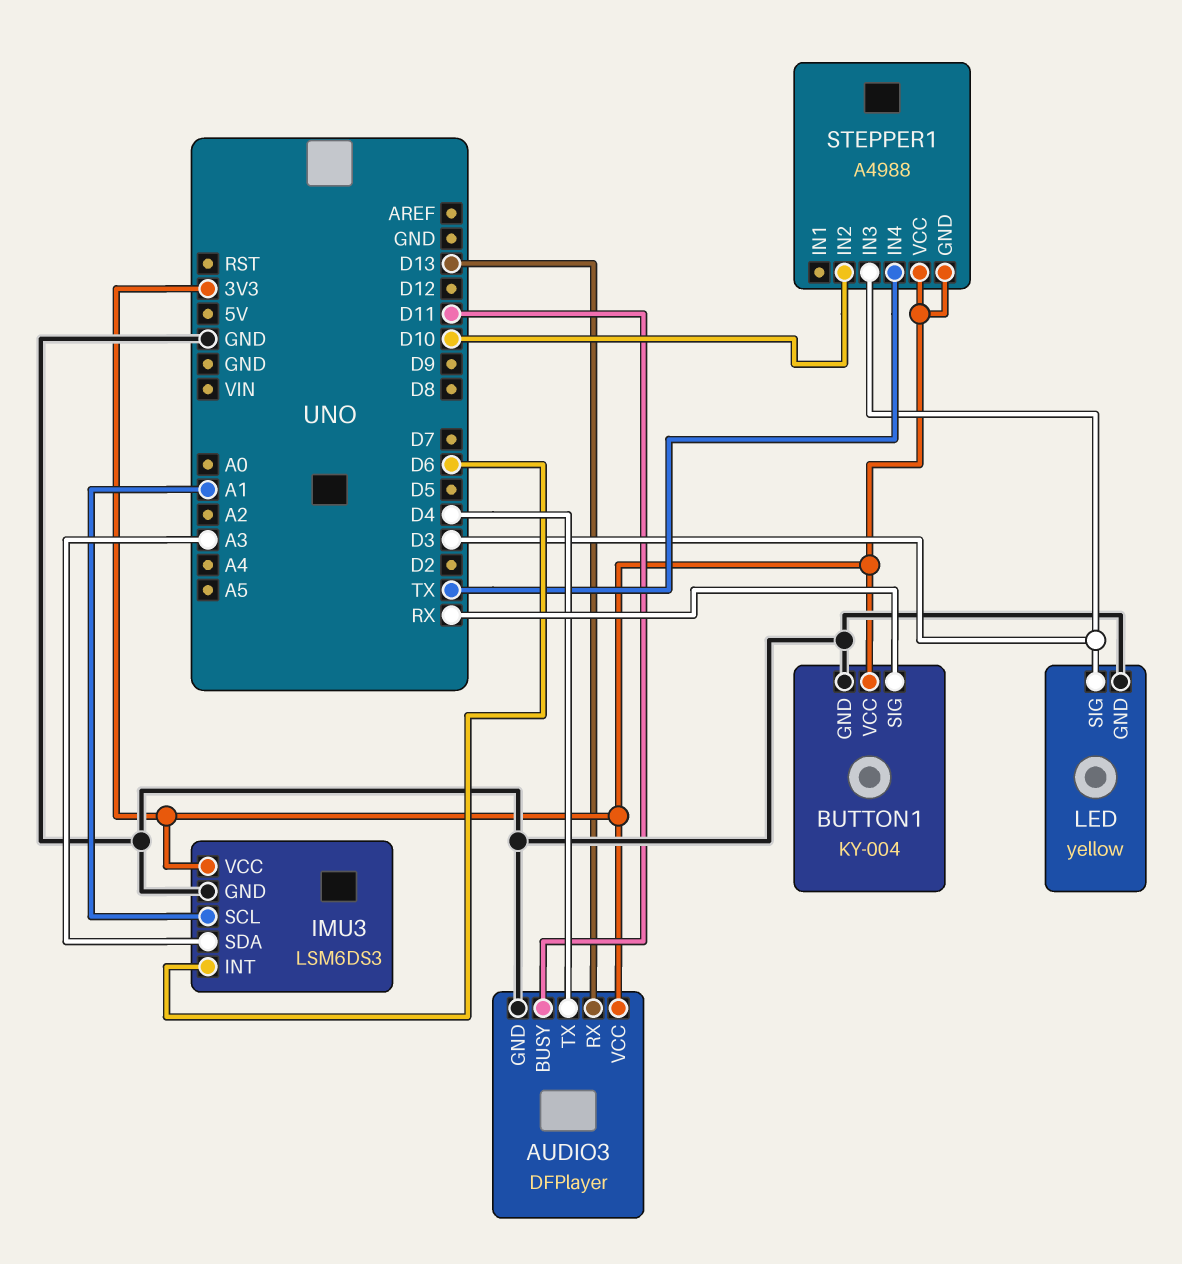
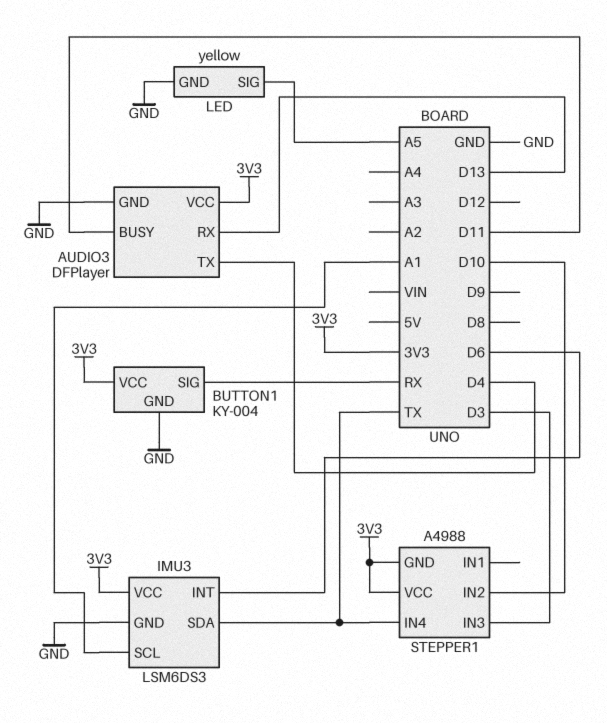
IMU3 pin SDA: A3 -> TX
LED pin SIG: D3 -> A5

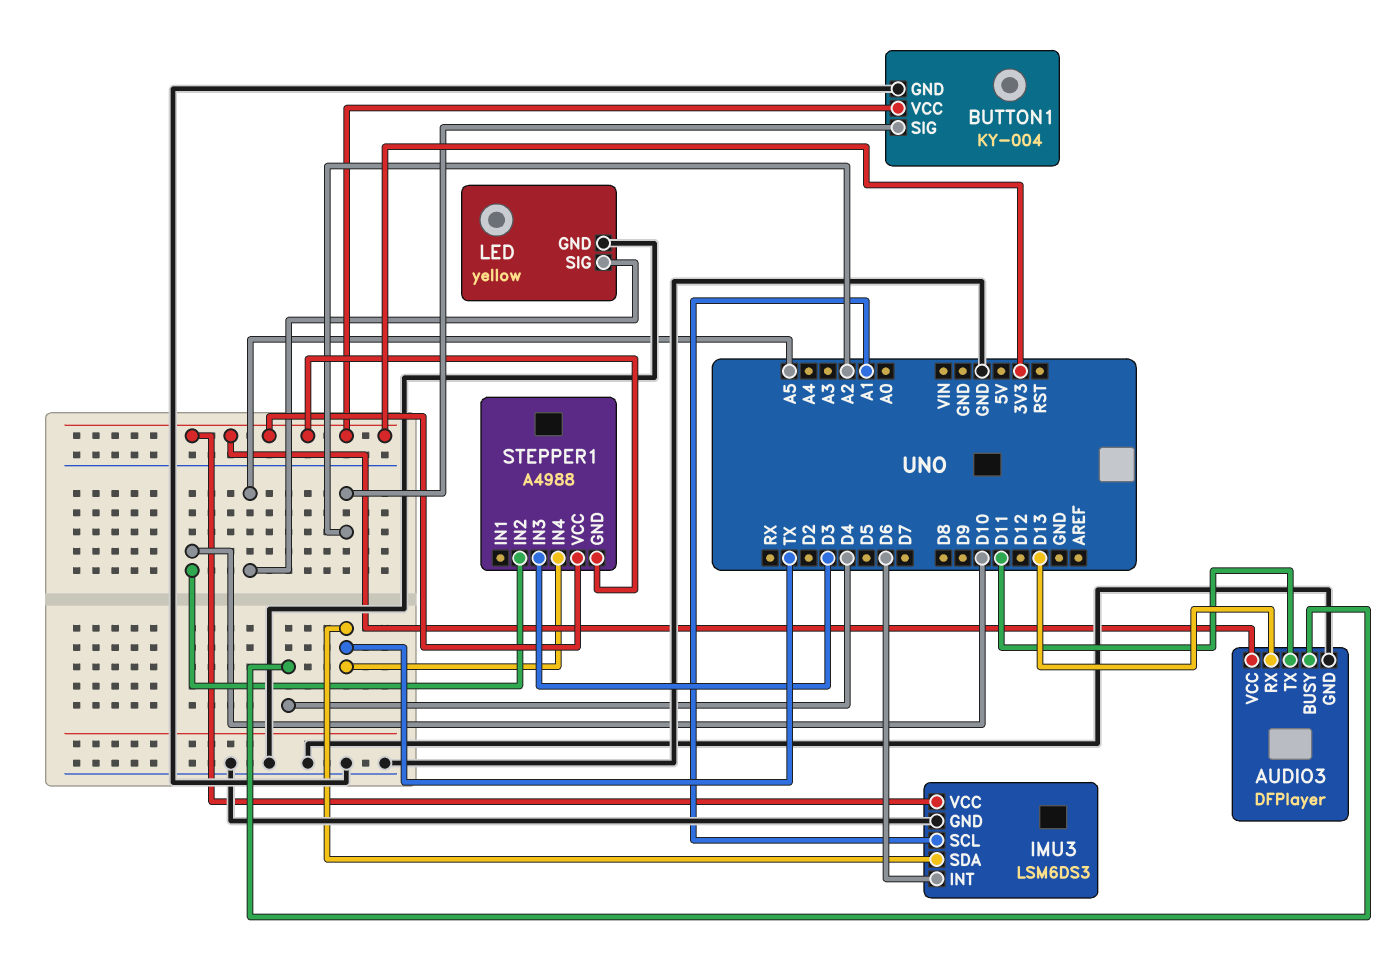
AUDIO3 pin BUSY: D11 -> D4
AUDIO3 pin TX: D4 -> D11
BUTTON1 pin SIG: RX -> A2

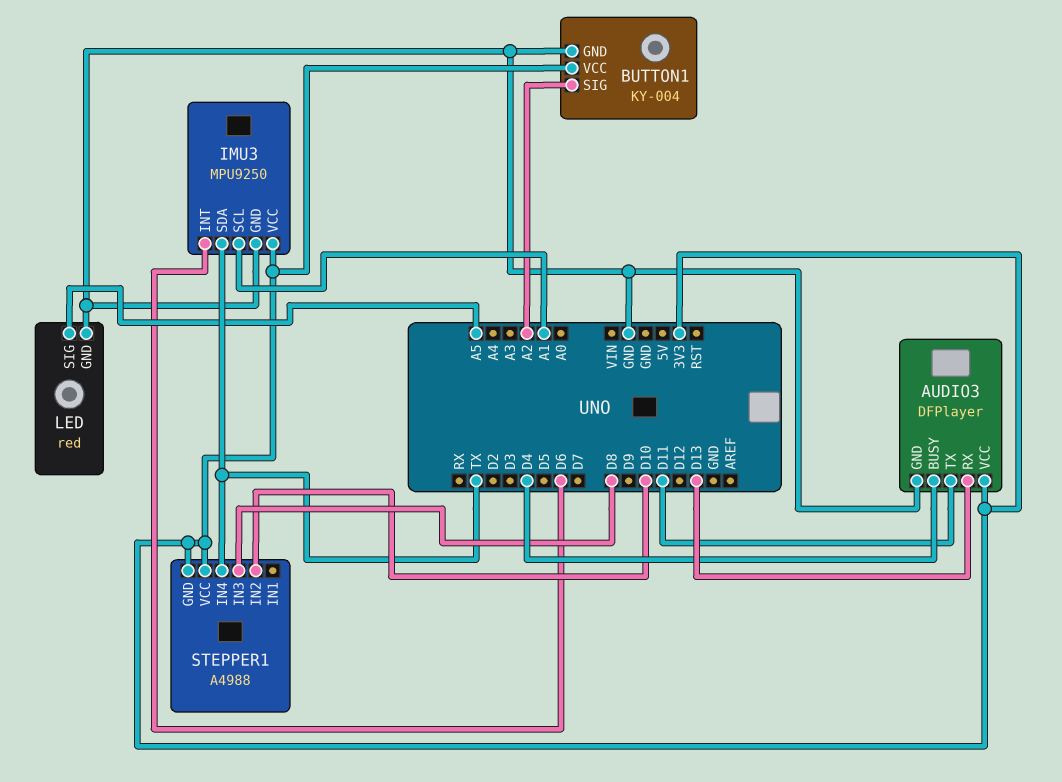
IMU3: LSM6DS3 -> MPU9250
LED: yellow -> red
STEPPER1 pin IN3: D3 -> D8

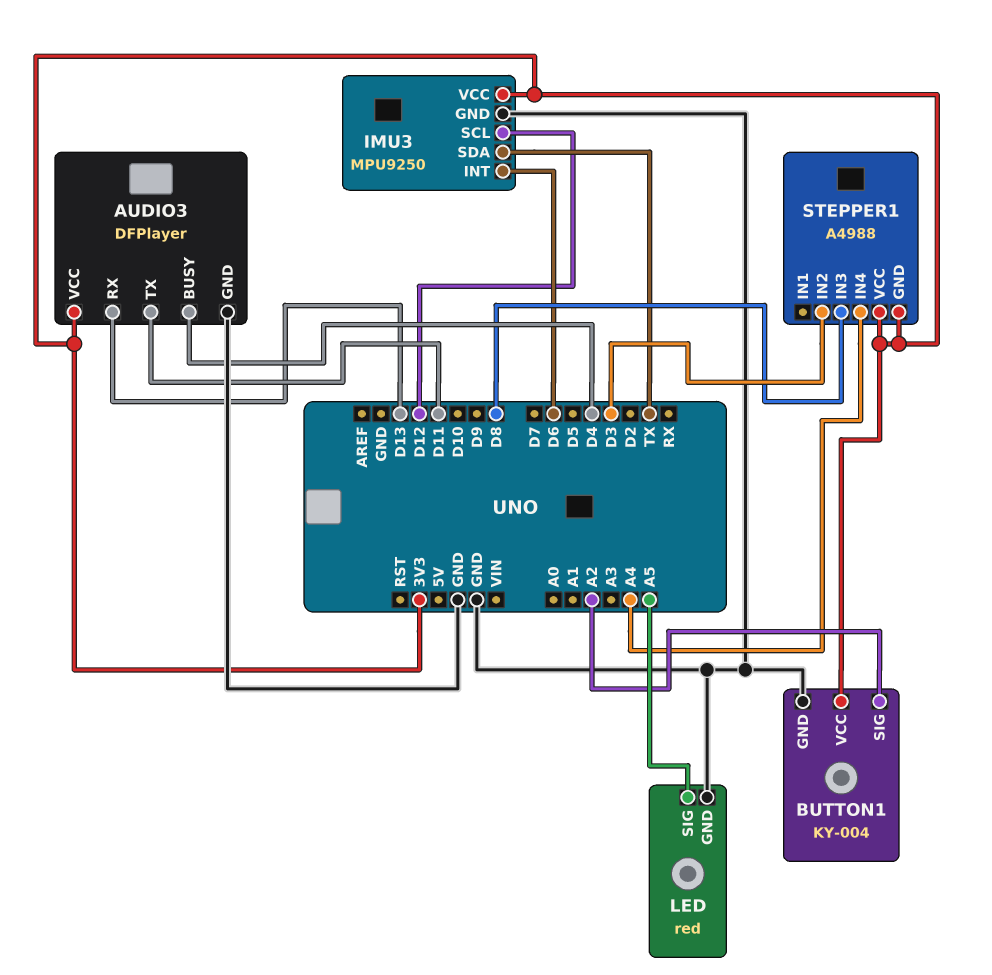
IMU3 pin SCL: A1 -> D12
STEPPER1 pin IN2: D10 -> D3
STEPPER1 pin IN4: TX -> A4

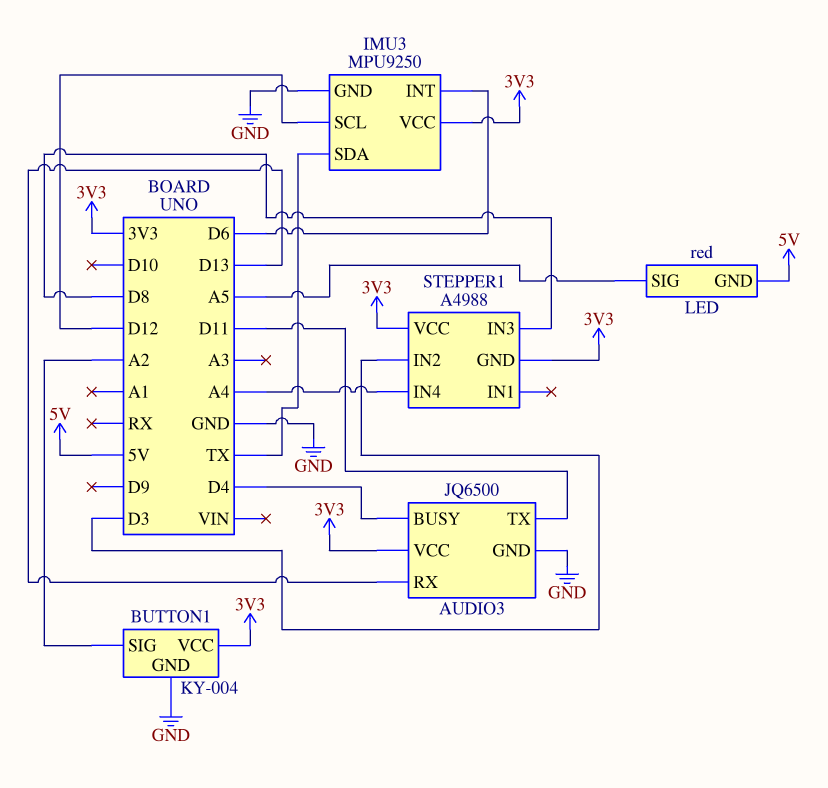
AUDIO3: DFPlayer -> JQ6500
LED pin GND: GND -> 5V

